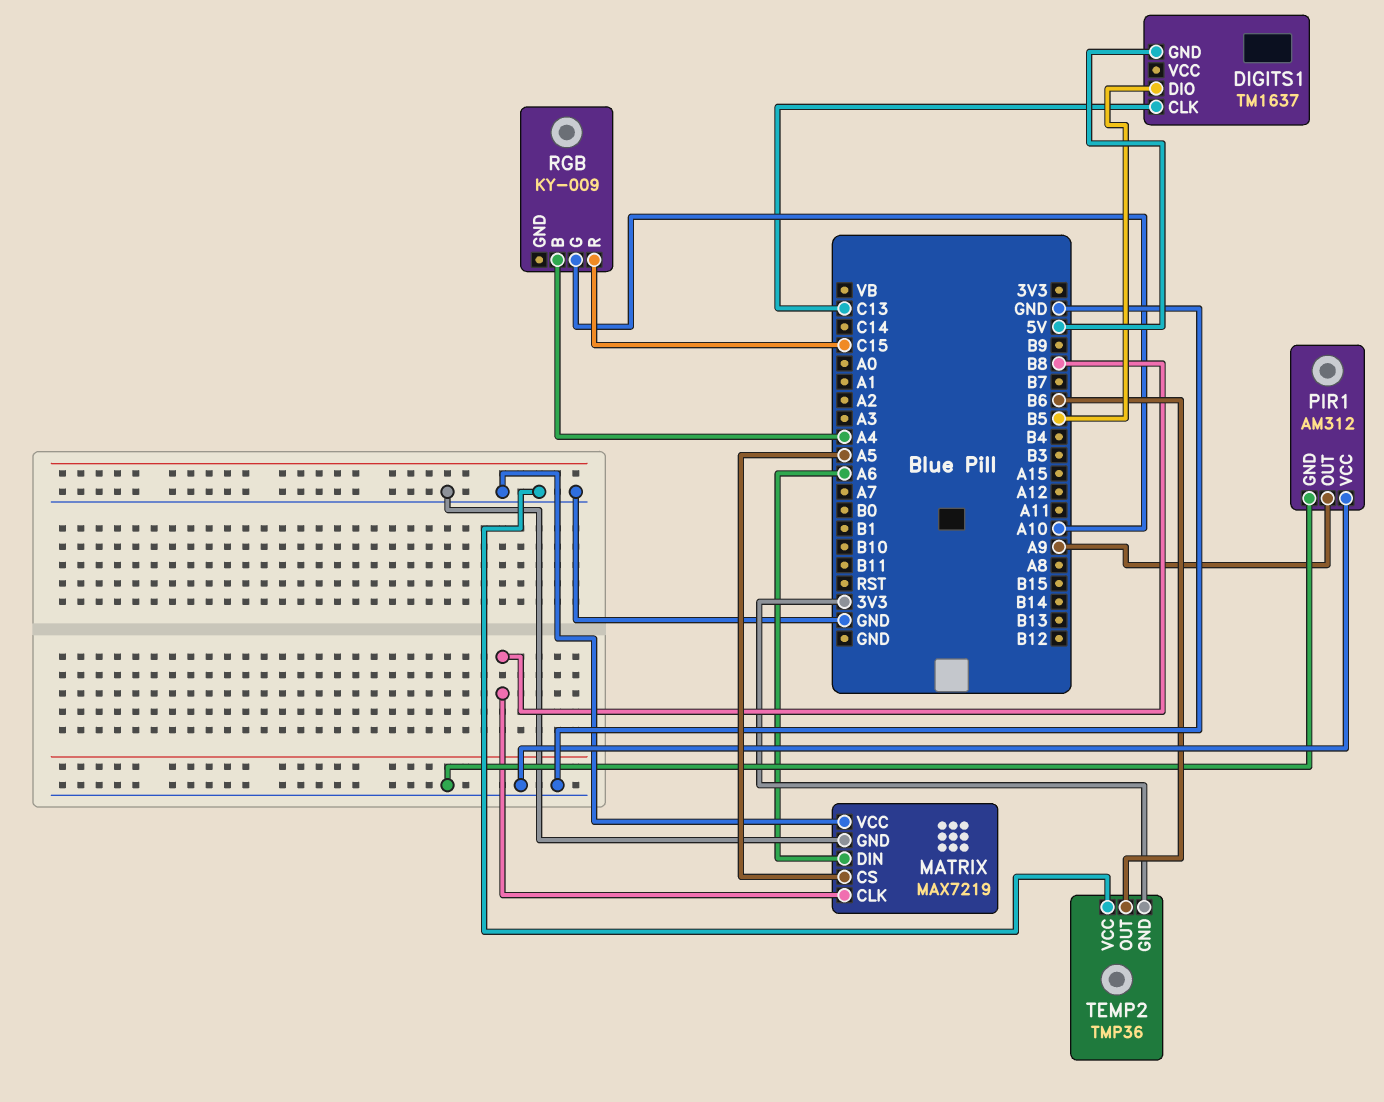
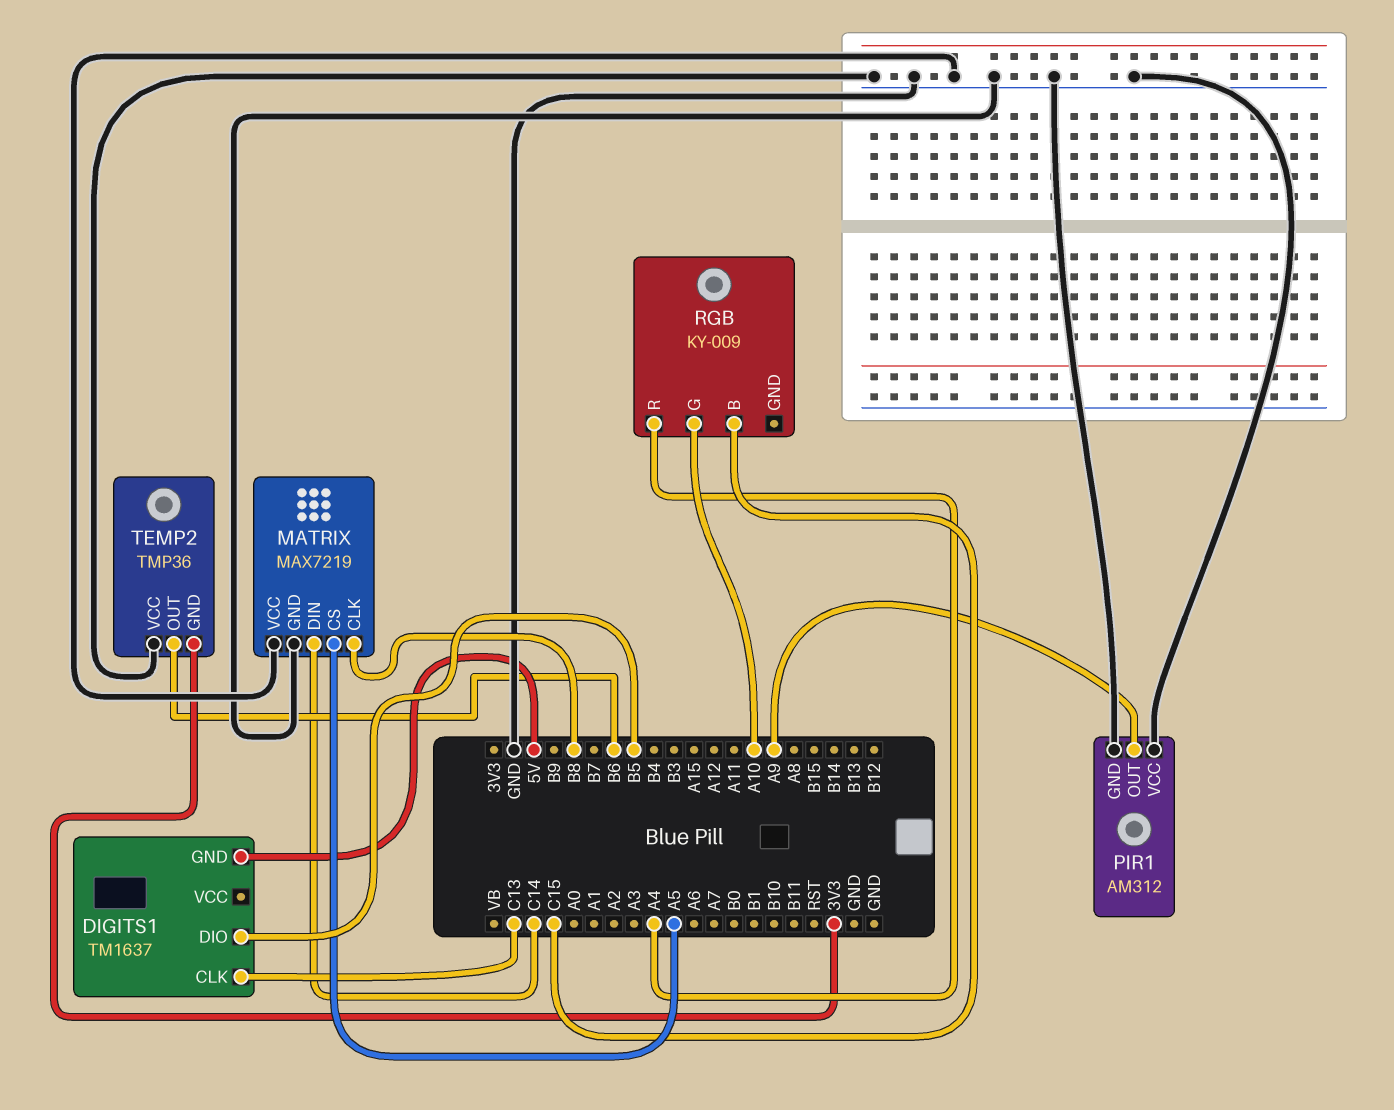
MATRIX pin DIN: A6 -> C14
RGB pin B: A4 -> C15
RGB pin R: C15 -> A4

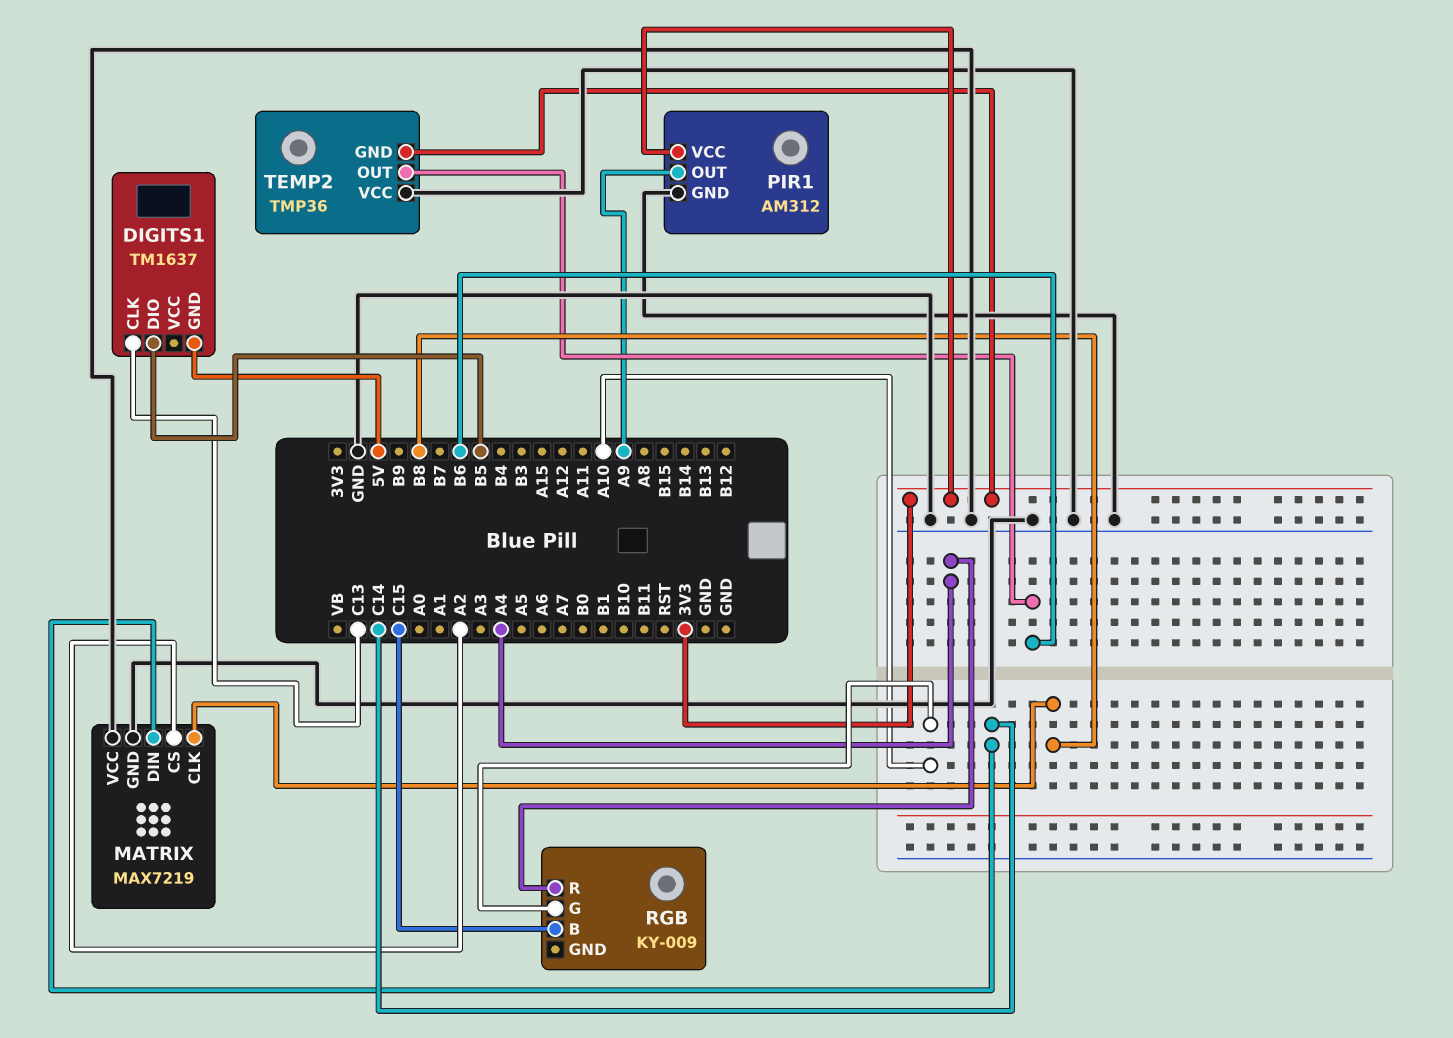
MATRIX pin CS: A5 -> A2
PIR1 pin VCC: GND -> 3V3

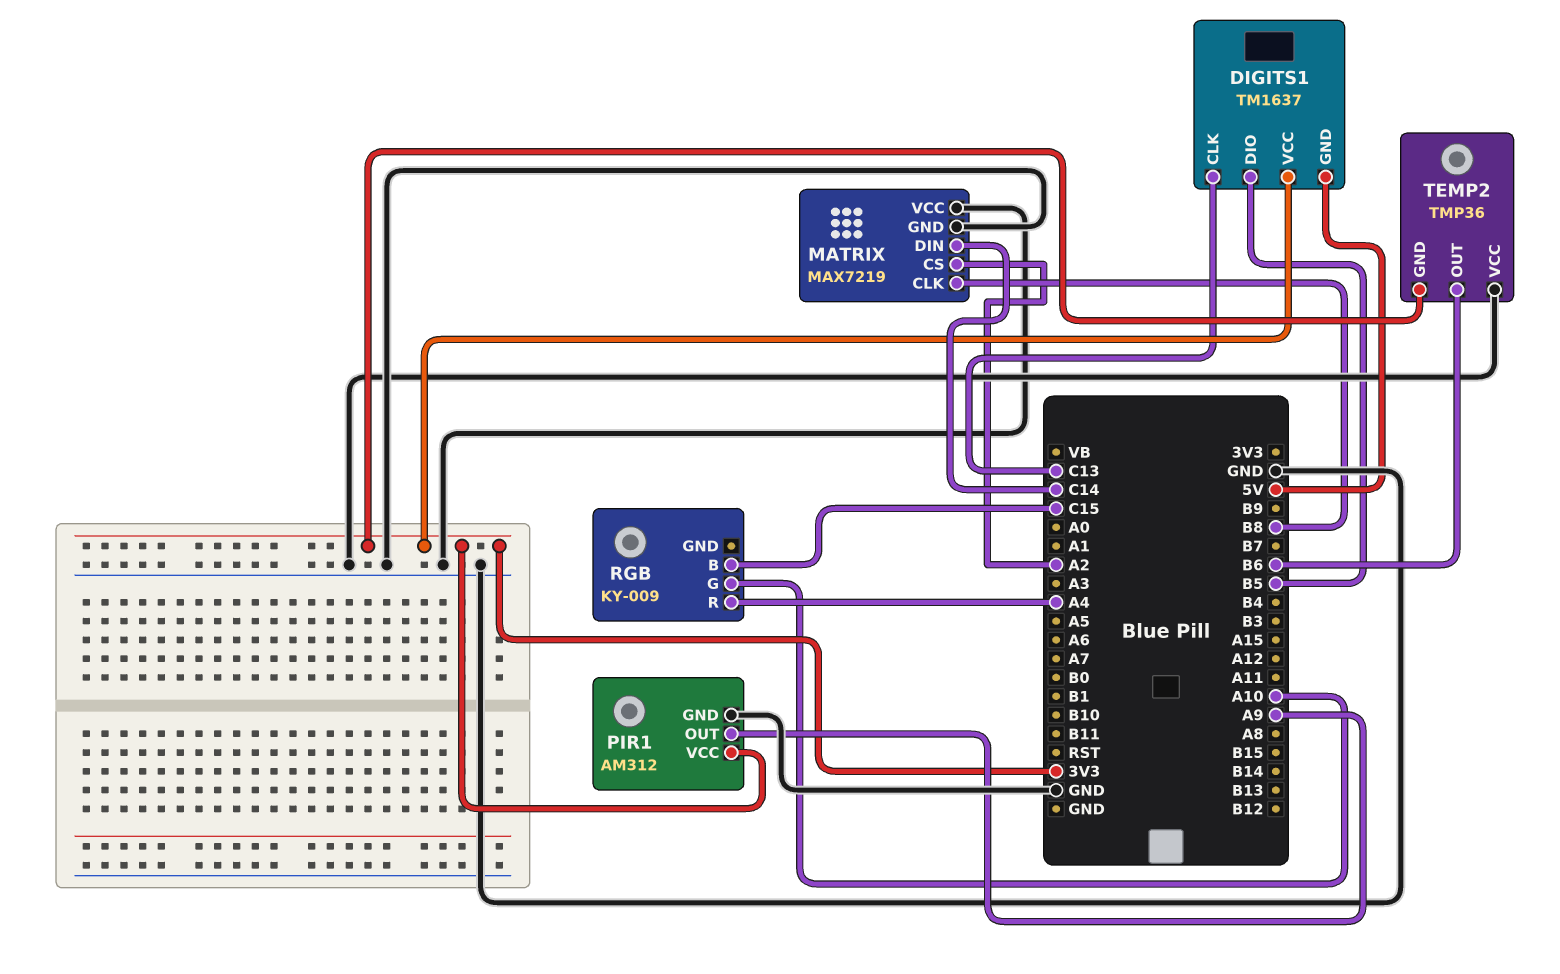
DIGITS1 pin VCC: none -> 3V3

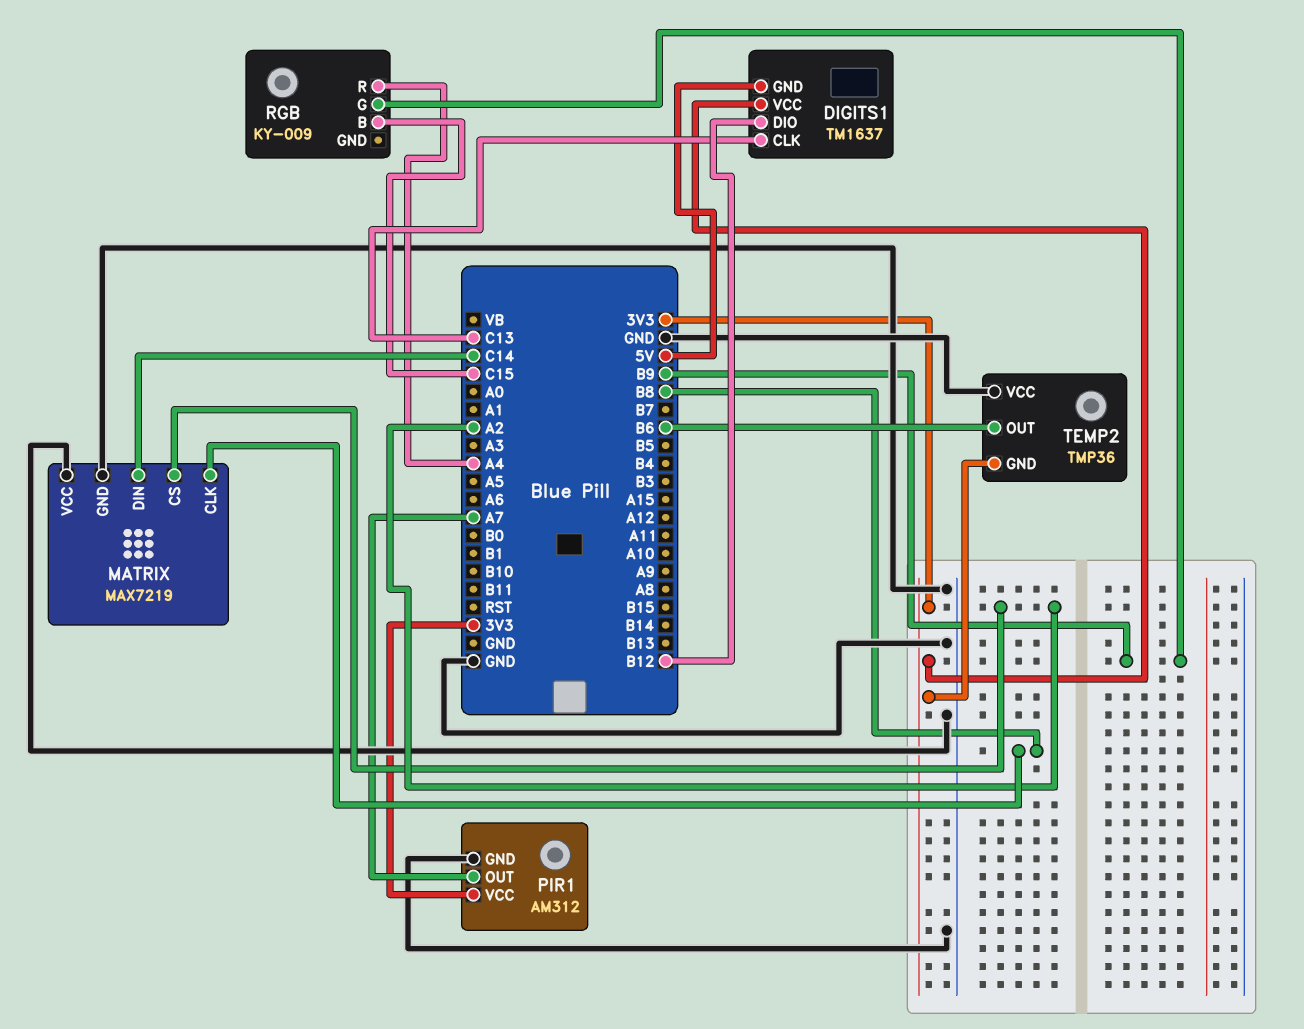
DIGITS1 pin DIO: B5 -> B12
PIR1 pin OUT: A9 -> A7
RGB pin G: A10 -> B9

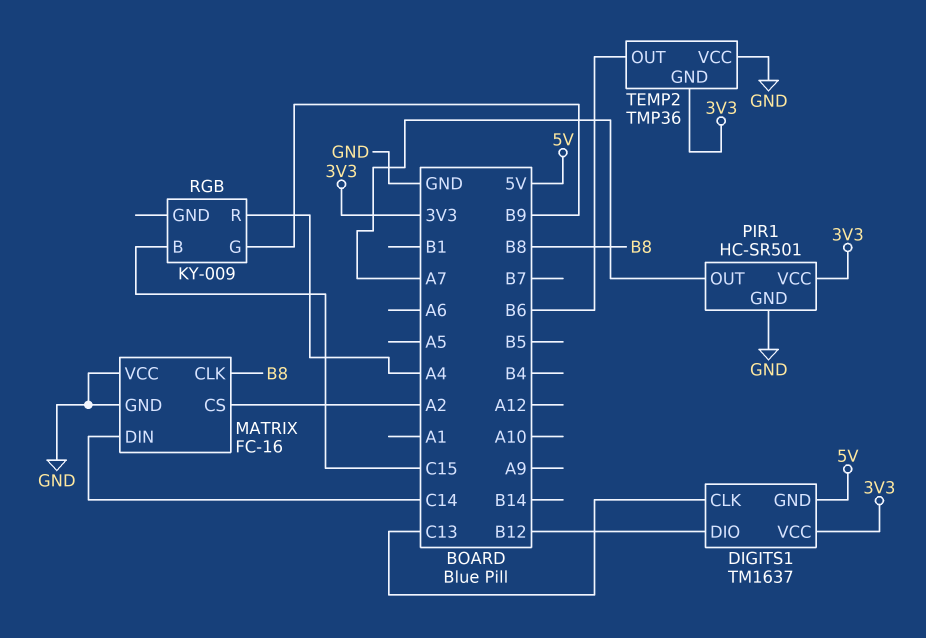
MATRIX: MAX7219 -> FC-16
PIR1: AM312 -> HC-SR501

